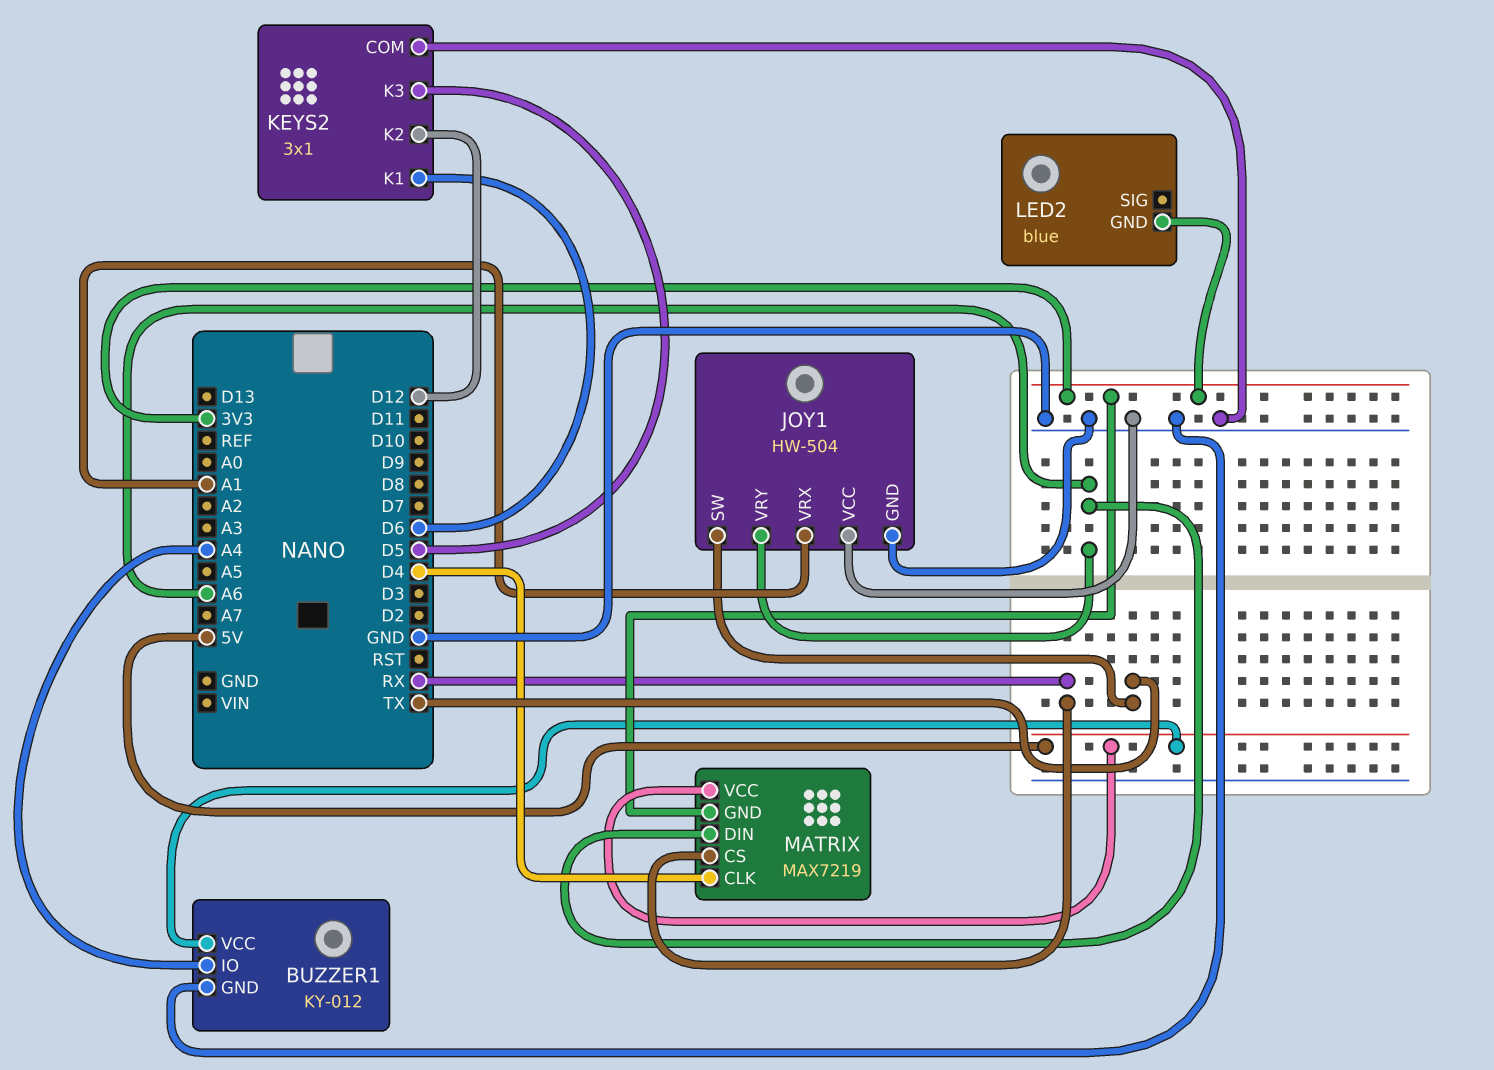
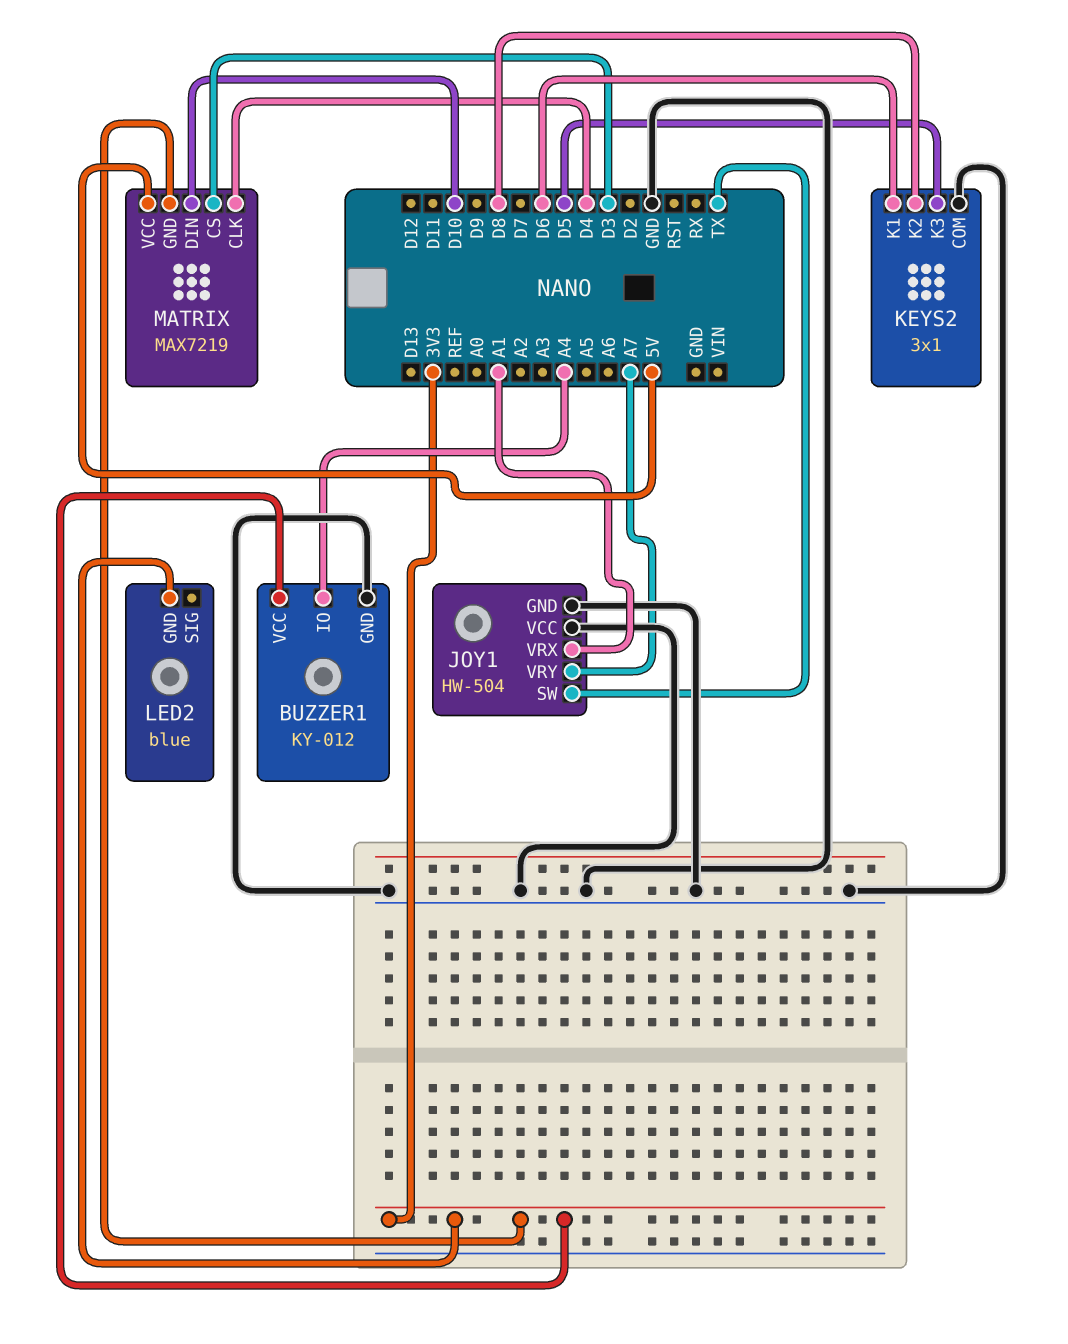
BUZZER1 pin VCC: 5V -> 3V3
JOY1 pin VRY: A6 -> A7
KEYS2 pin K2: D12 -> D8
MATRIX pin CS: RX -> D3
MATRIX pin DIN: A6 -> D10

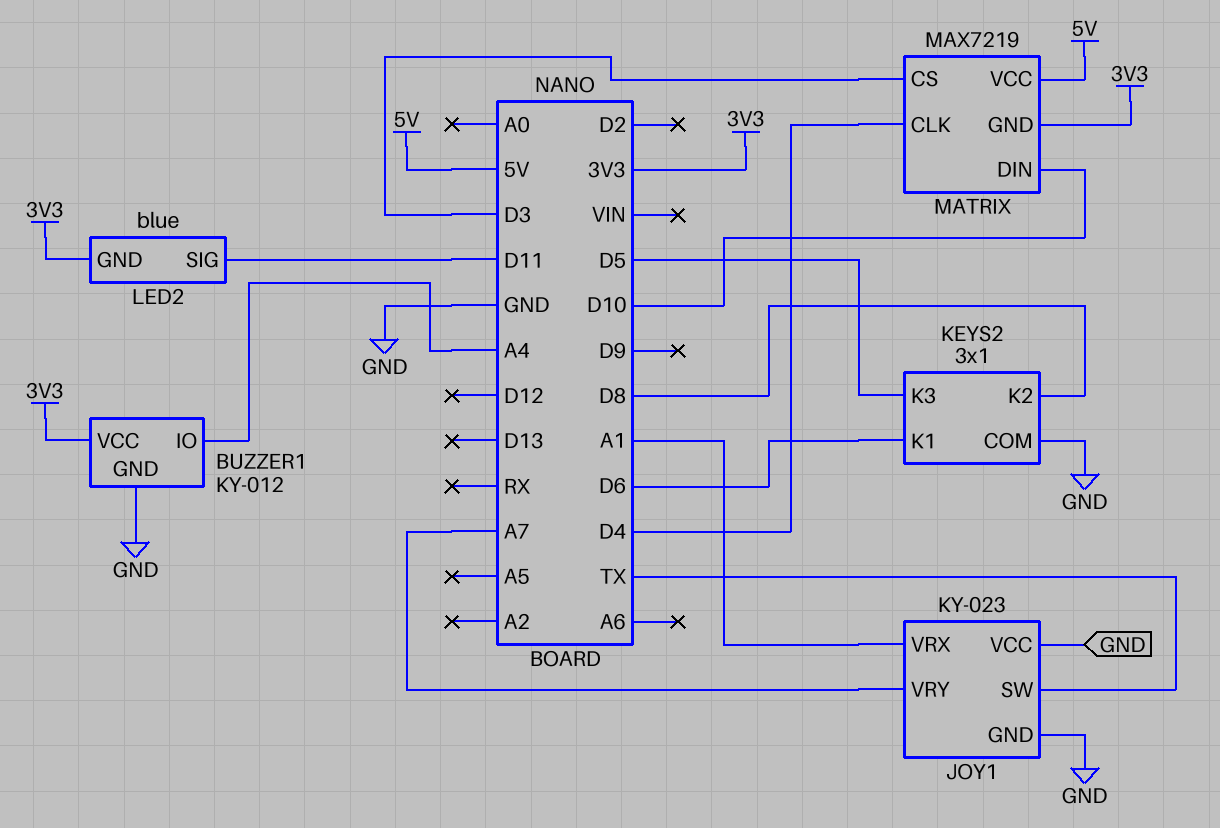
JOY1: HW-504 -> KY-023
LED2 pin SIG: none -> D11

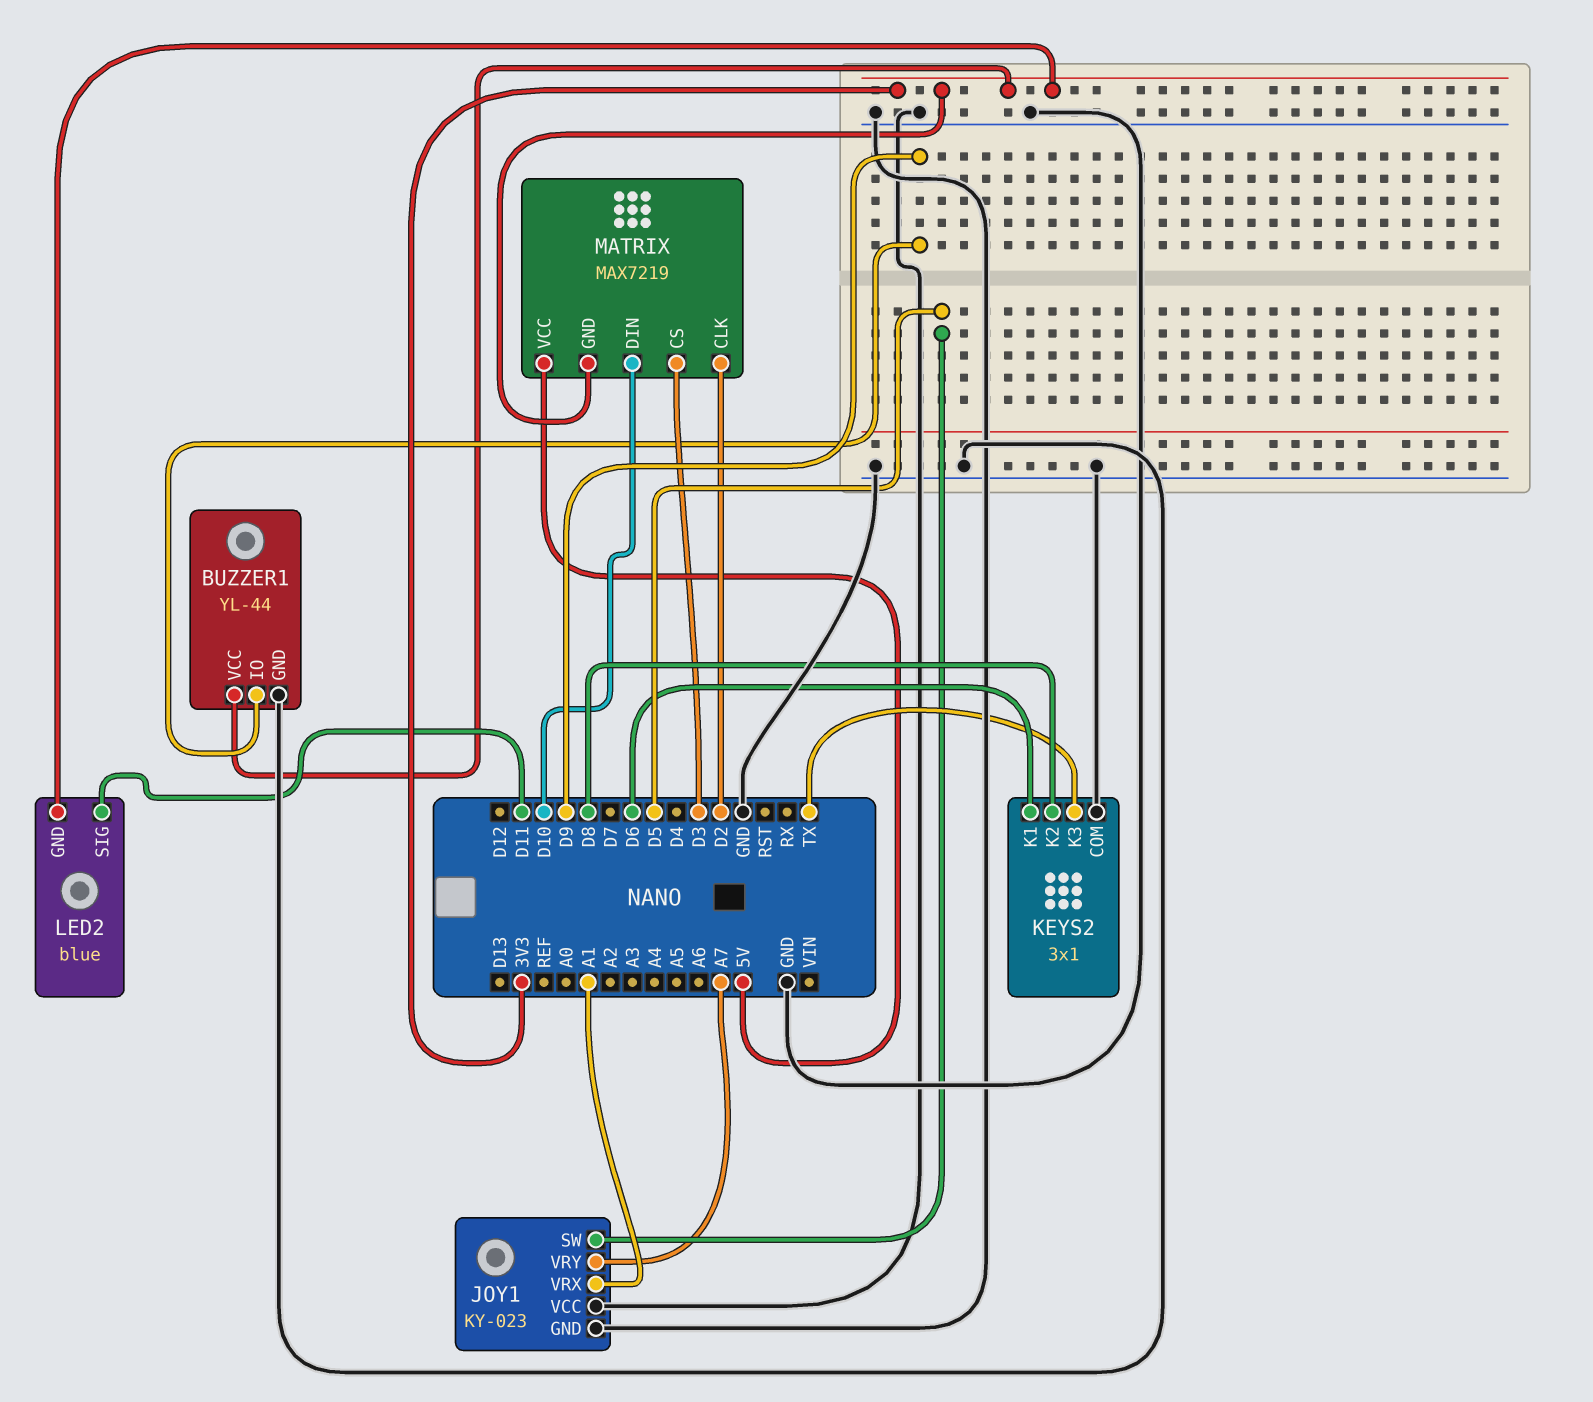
BUZZER1: KY-012 -> YL-44
BUZZER1 pin IO: A4 -> D9
JOY1 pin SW: TX -> D5
KEYS2 pin K3: D5 -> TX
MATRIX pin CLK: D4 -> D2

